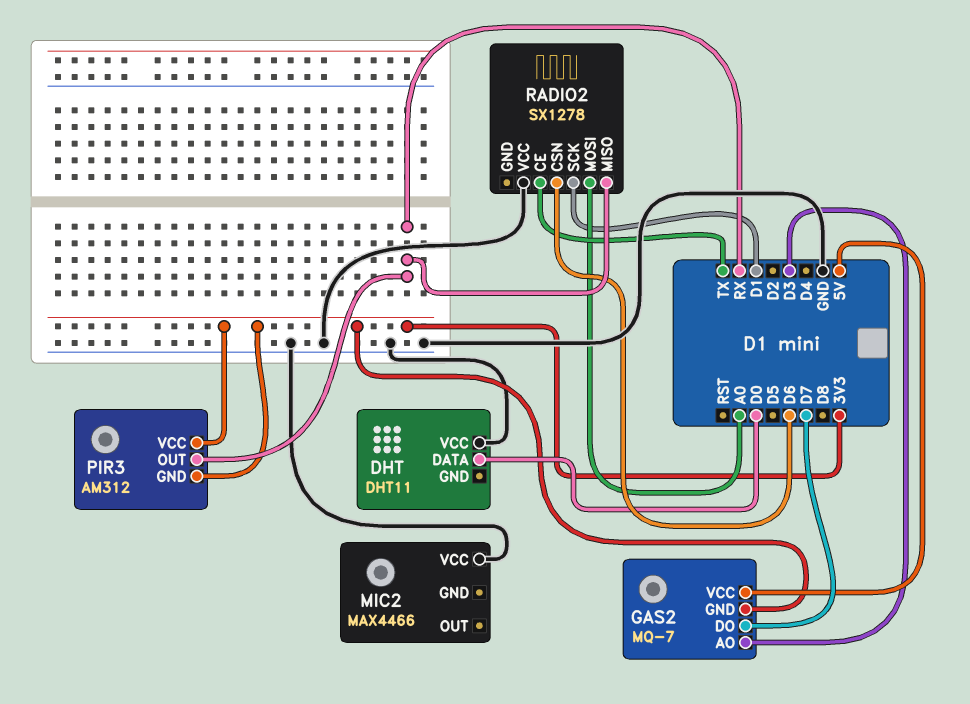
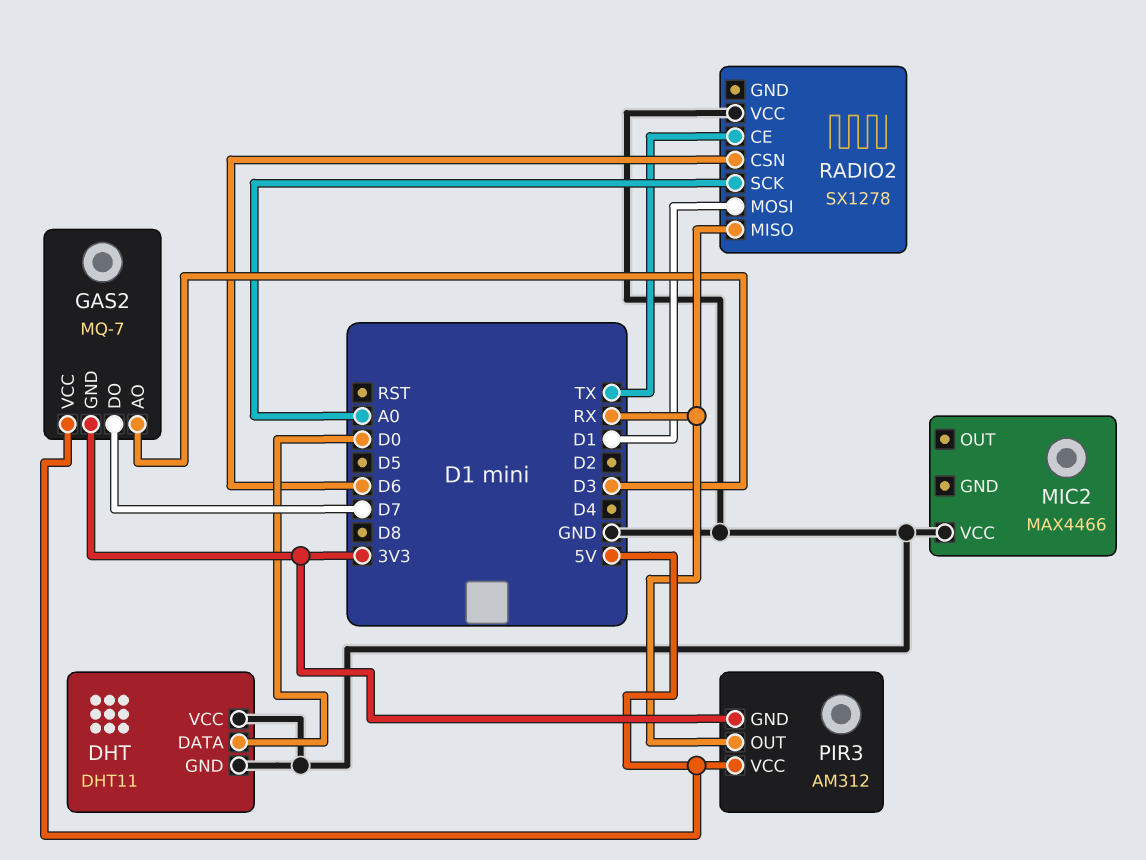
DHT pin GND: none -> GND
PIR3 pin VCC: 3V3 -> 5V
RADIO2 pin MOSI: A0 -> D1
RADIO2 pin SCK: D1 -> A0

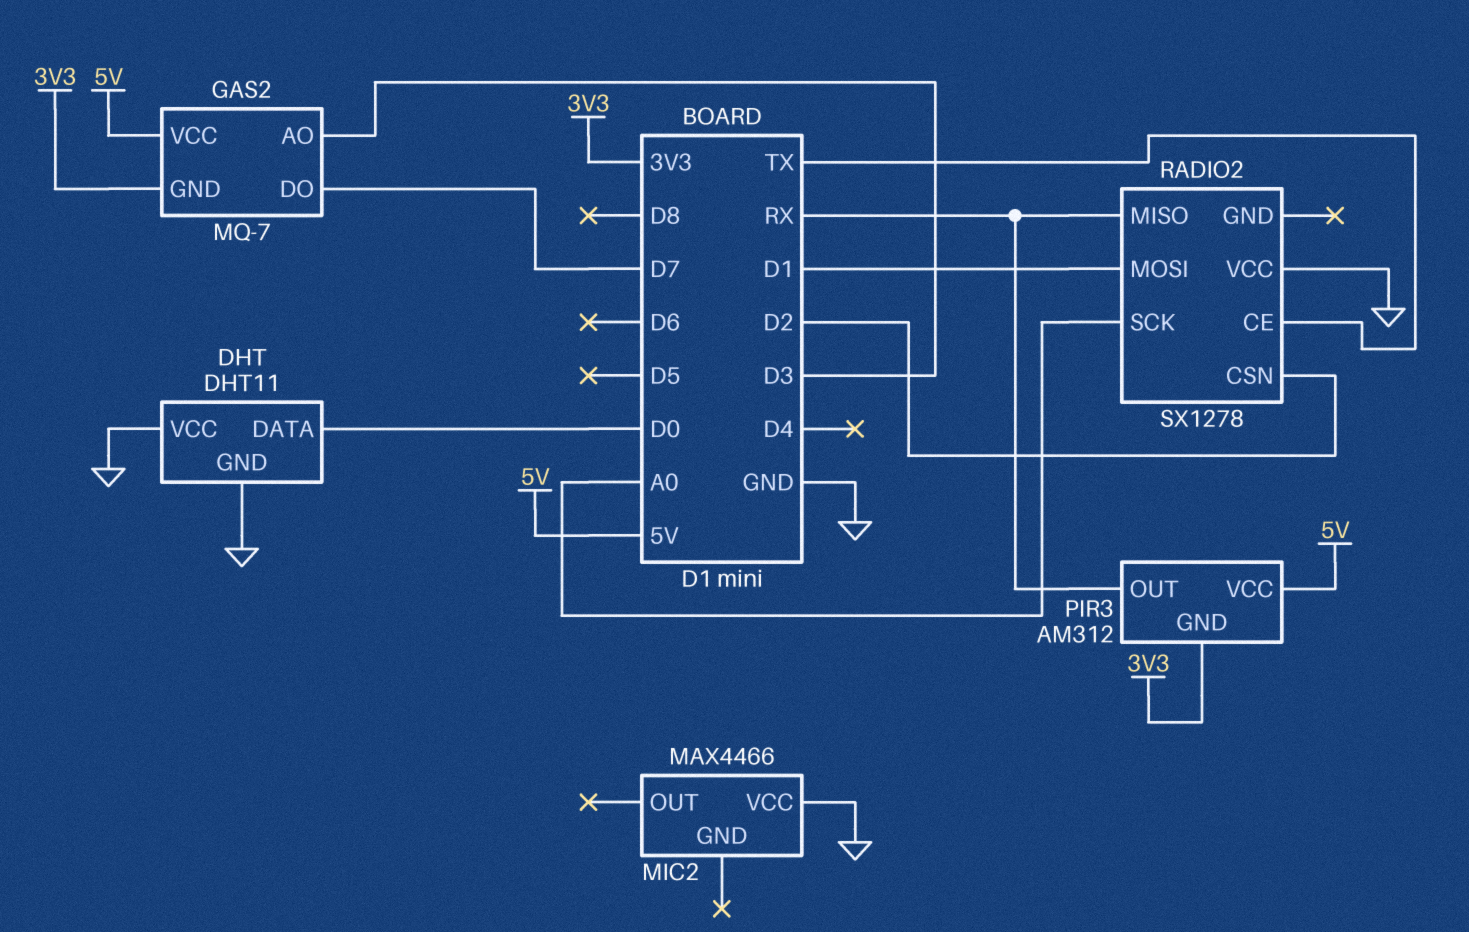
RADIO2 pin CSN: D6 -> D2

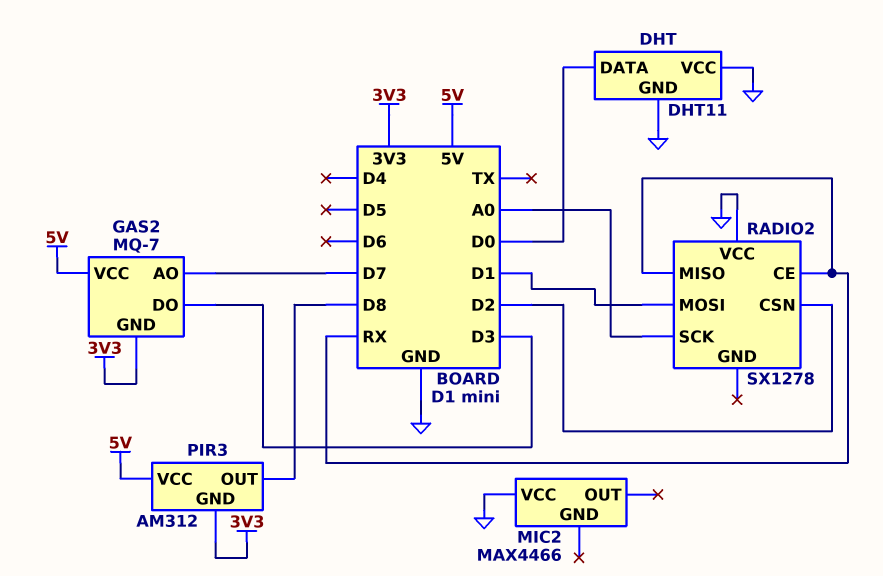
GAS2 pin AO: D3 -> D7
GAS2 pin DO: D7 -> D3
PIR3 pin OUT: RX -> D8
RADIO2 pin CE: TX -> RX

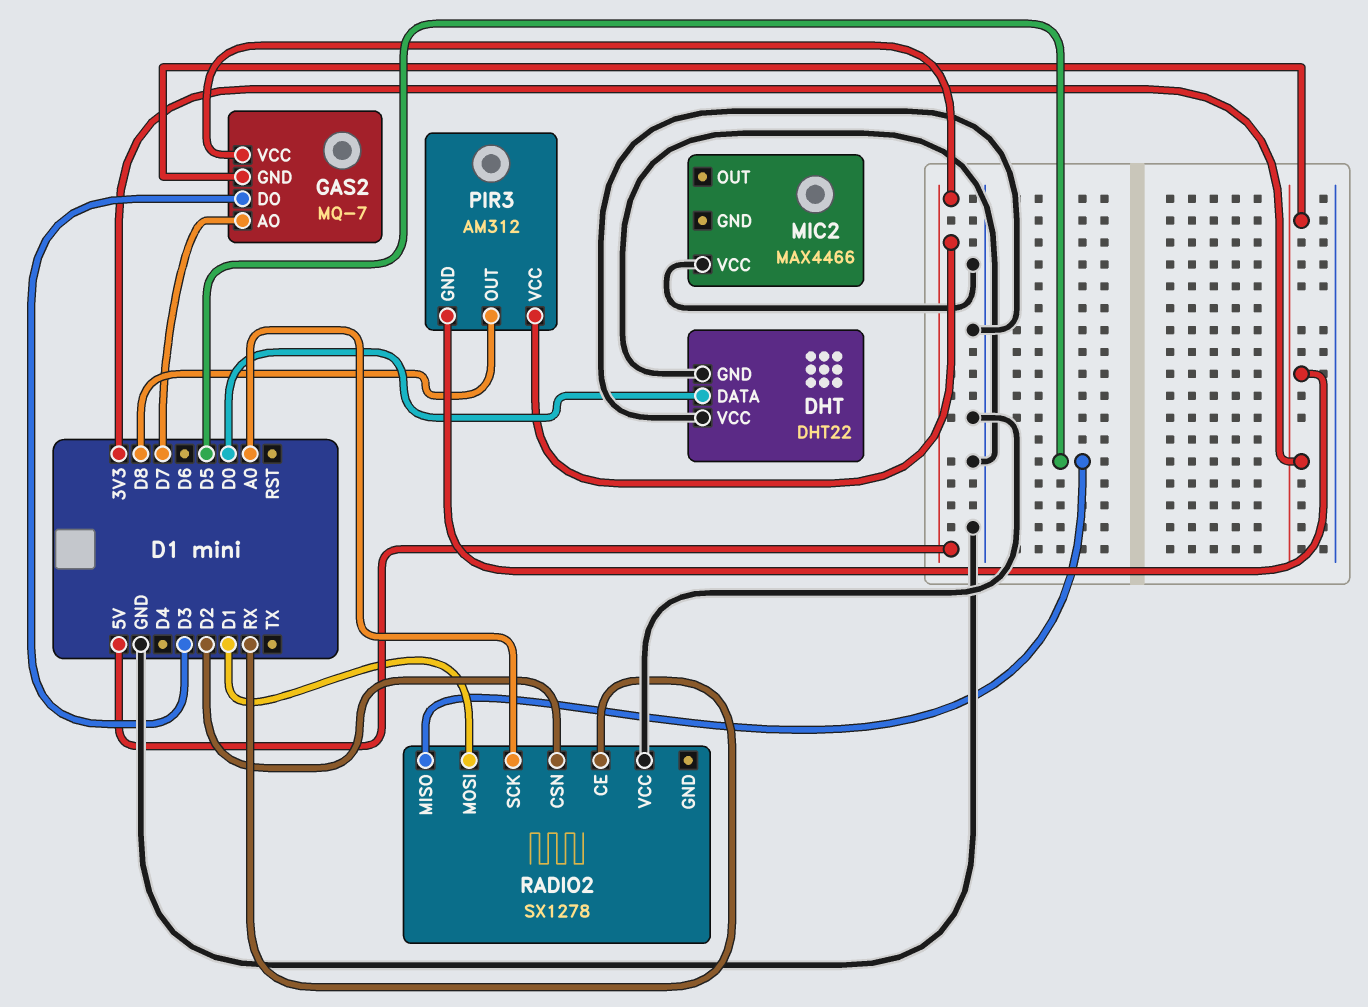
DHT: DHT11 -> DHT22
RADIO2 pin MISO: RX -> D5

